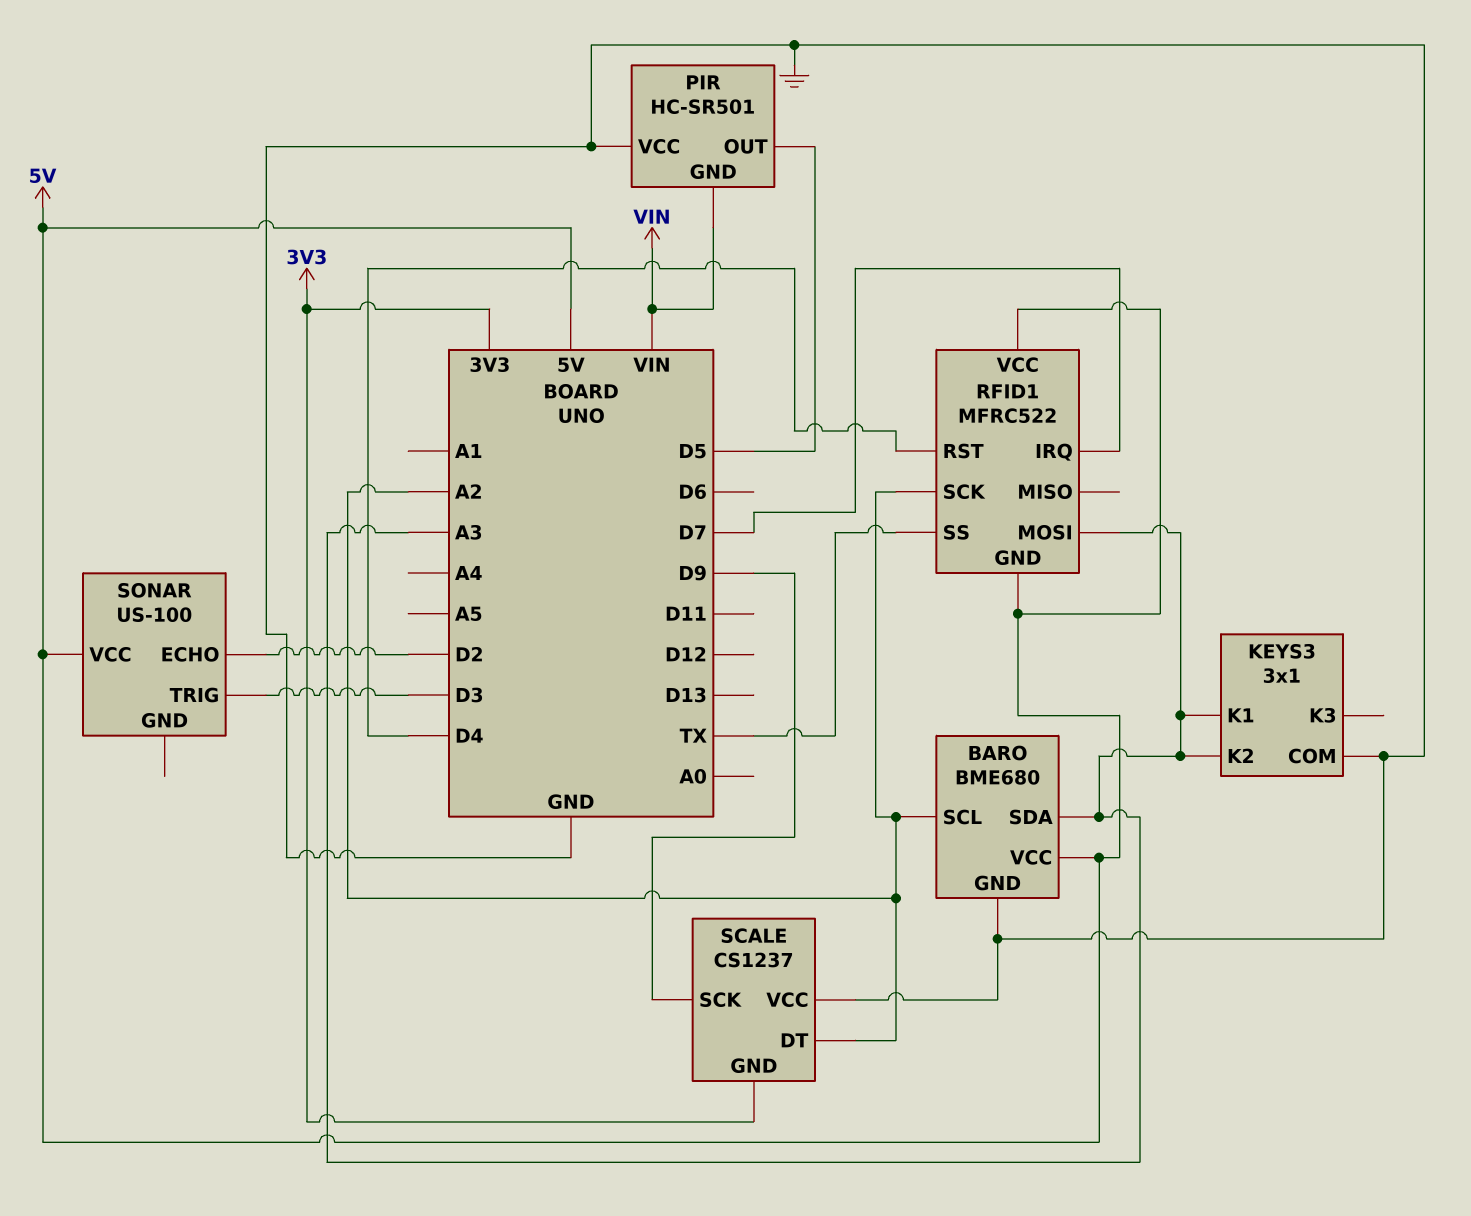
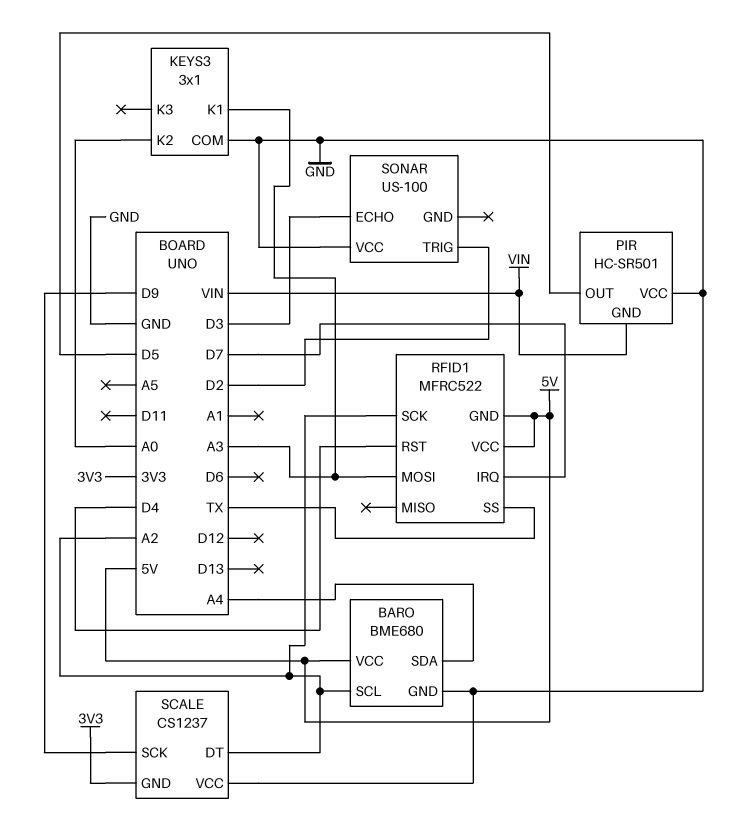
BARO pin SDA: A3 -> A4
KEYS3 pin K2: A3 -> A0
SONAR pin ECHO: D2 -> D3
SONAR pin TRIG: D3 -> D2
SONAR pin VCC: 5V -> GND

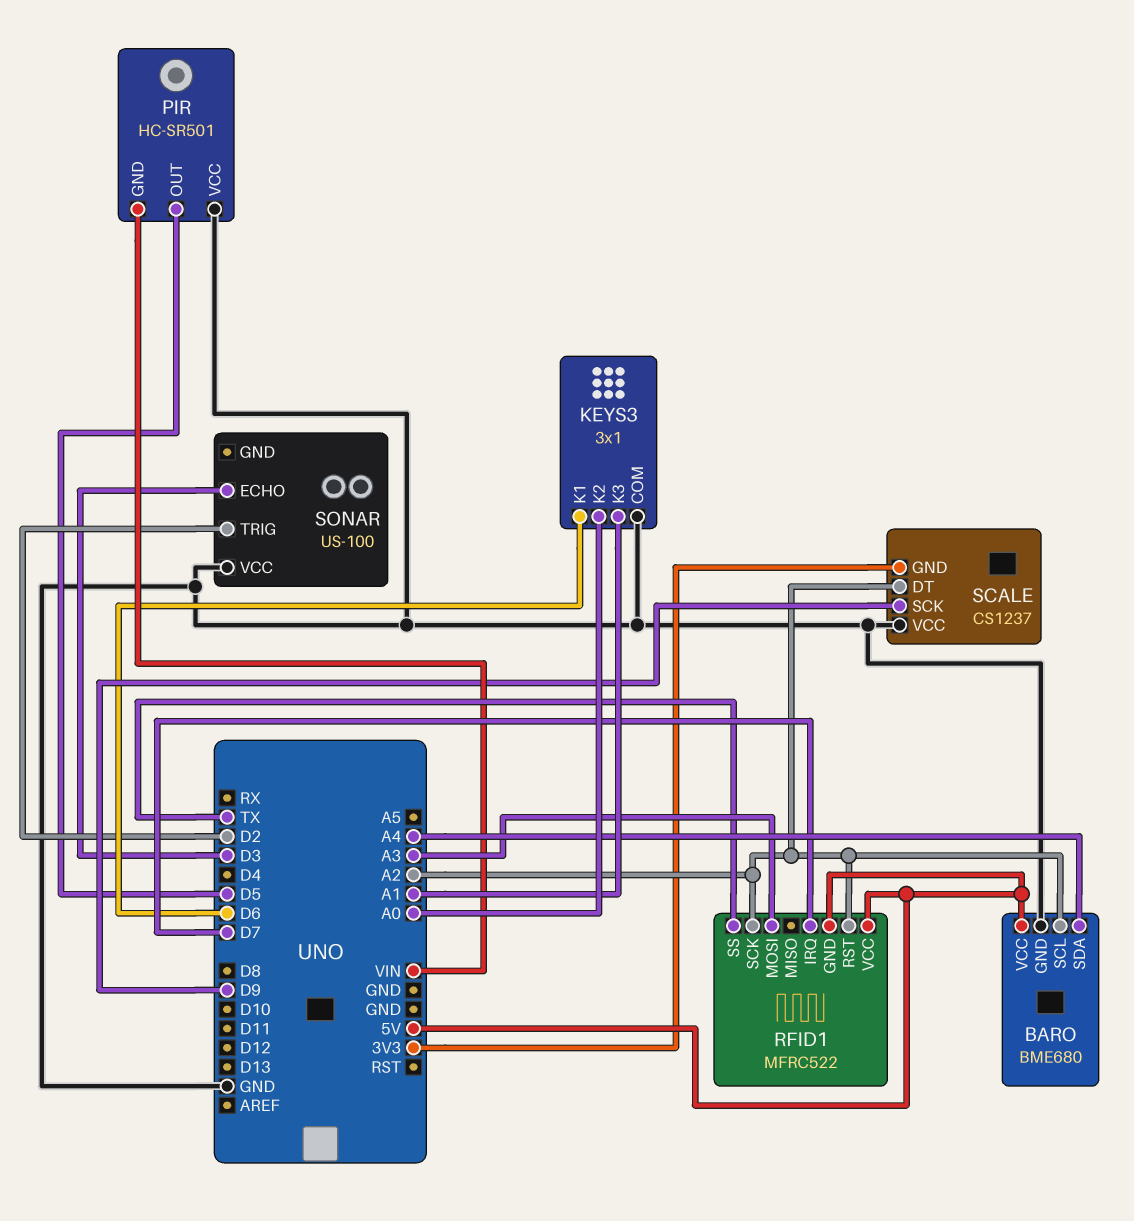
KEYS3 pin K1: A3 -> D6
KEYS3 pin K3: none -> A1
RFID1 pin RST: D4 -> A2

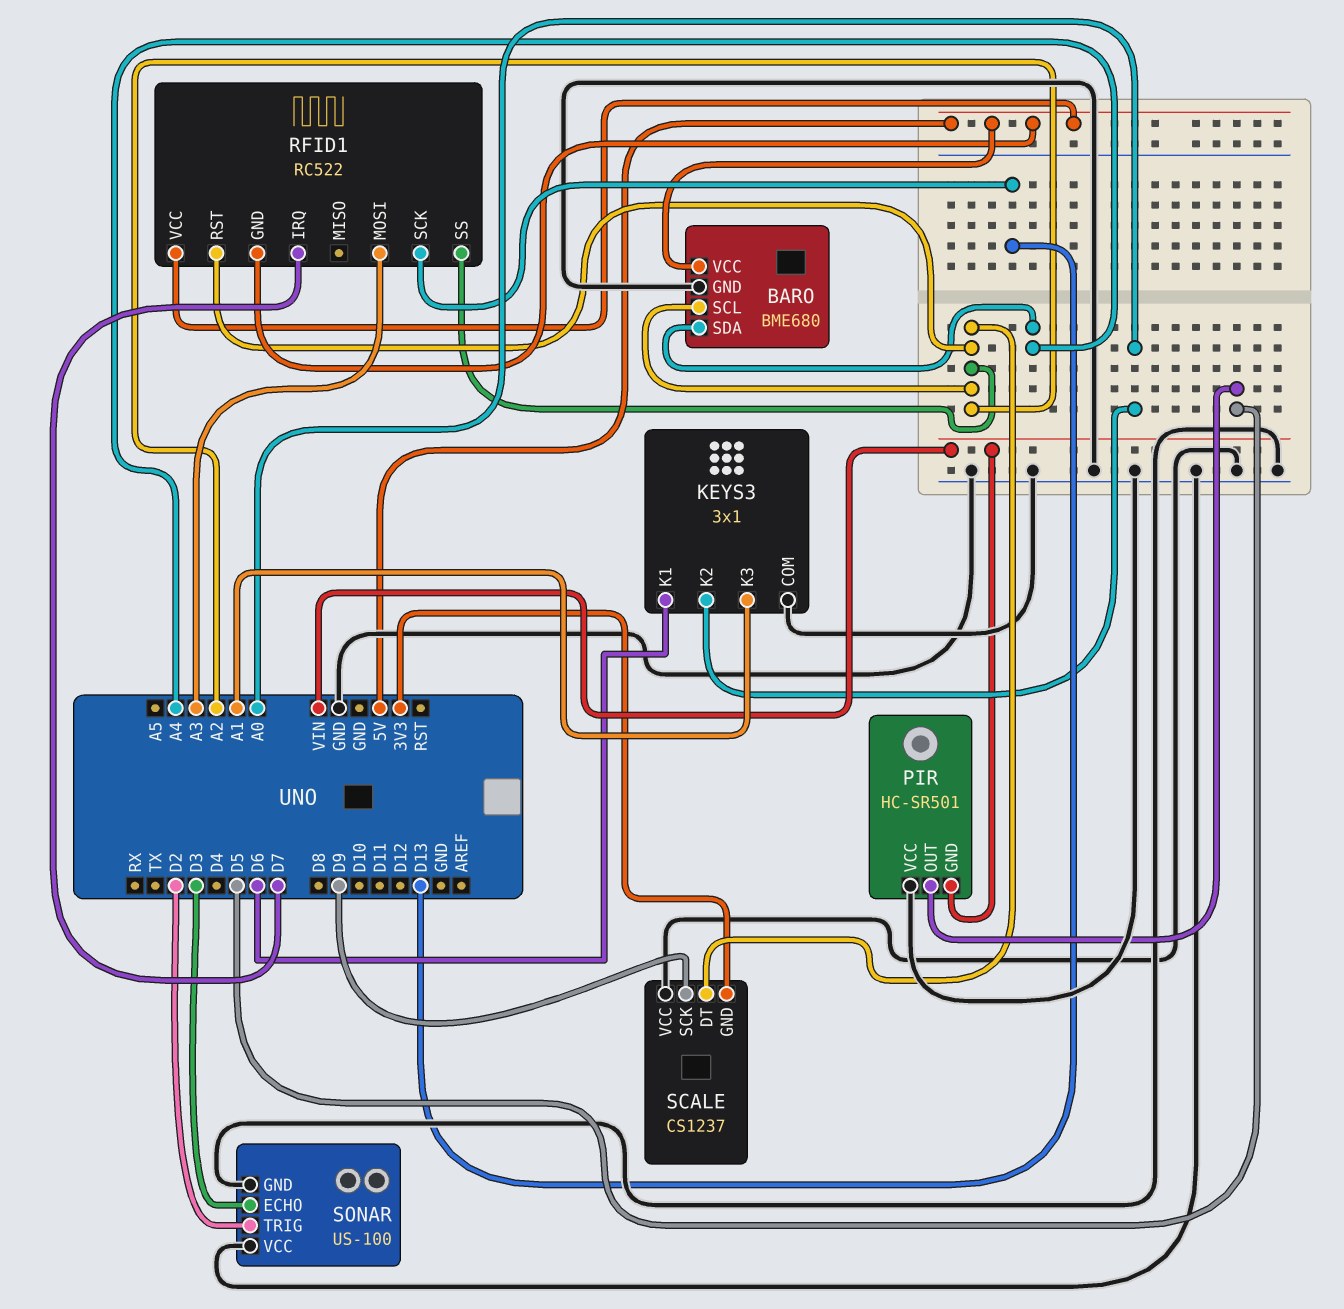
RFID1: MFRC522 -> RC522
RFID1 pin SCK: A2 -> D13
RFID1 pin SS: TX -> A2
SONAR pin GND: none -> GND

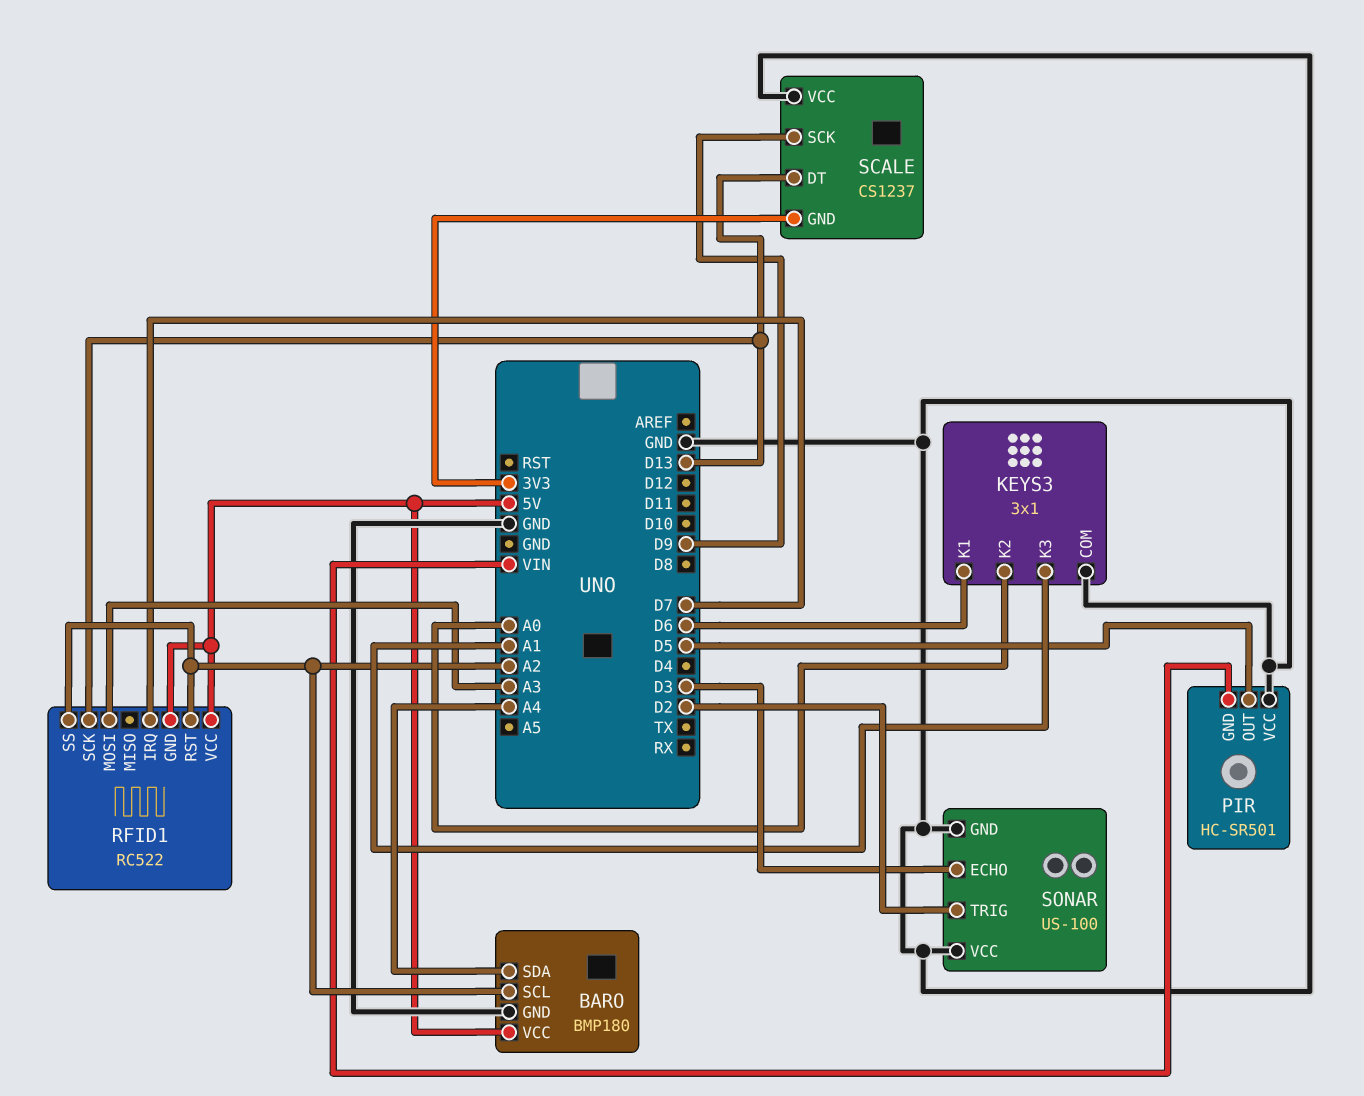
BARO: BME680 -> BMP180
SCALE pin DT: A2 -> D13

